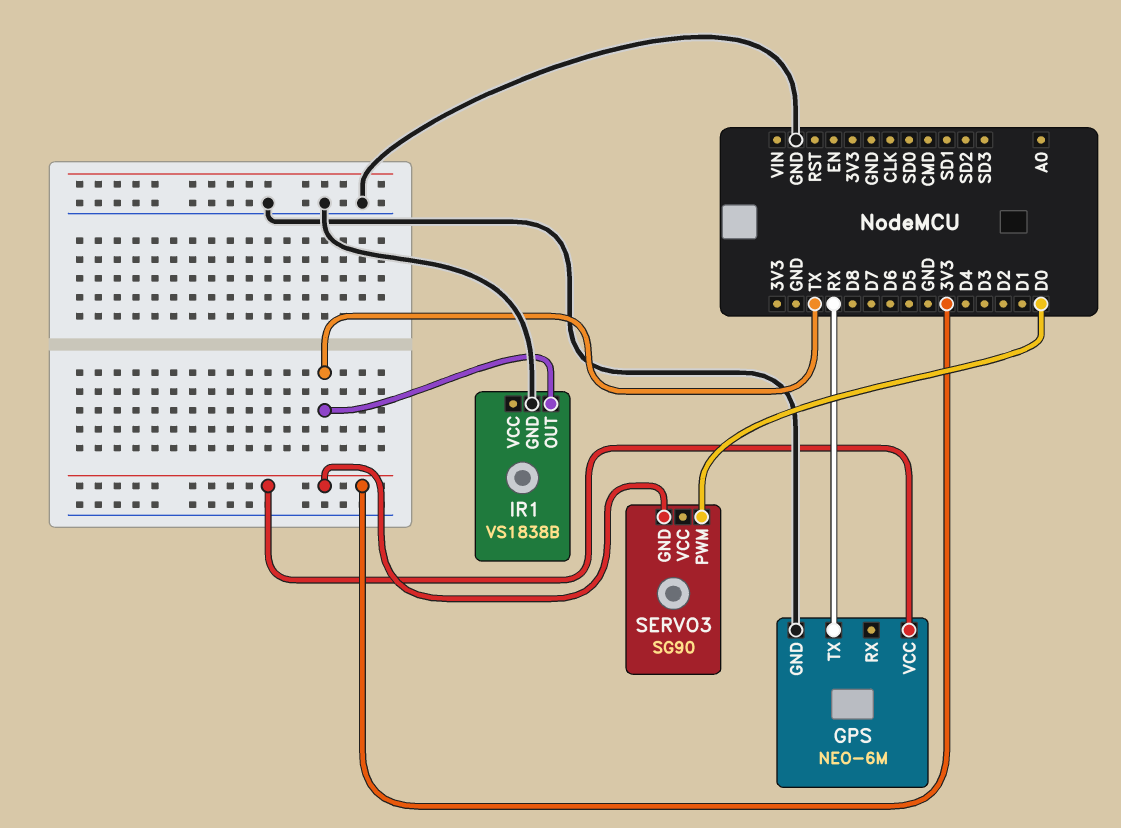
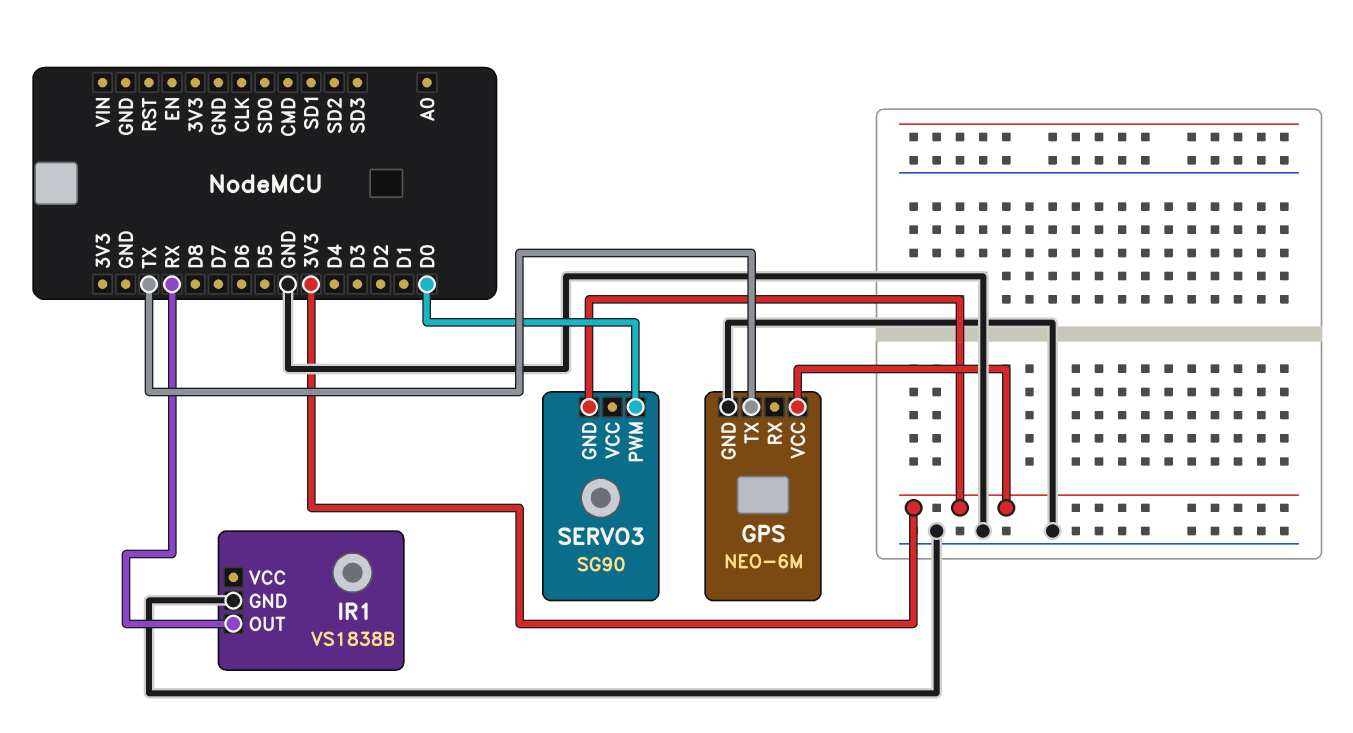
GPS pin TX: RX -> TX
IR1 pin OUT: TX -> RX

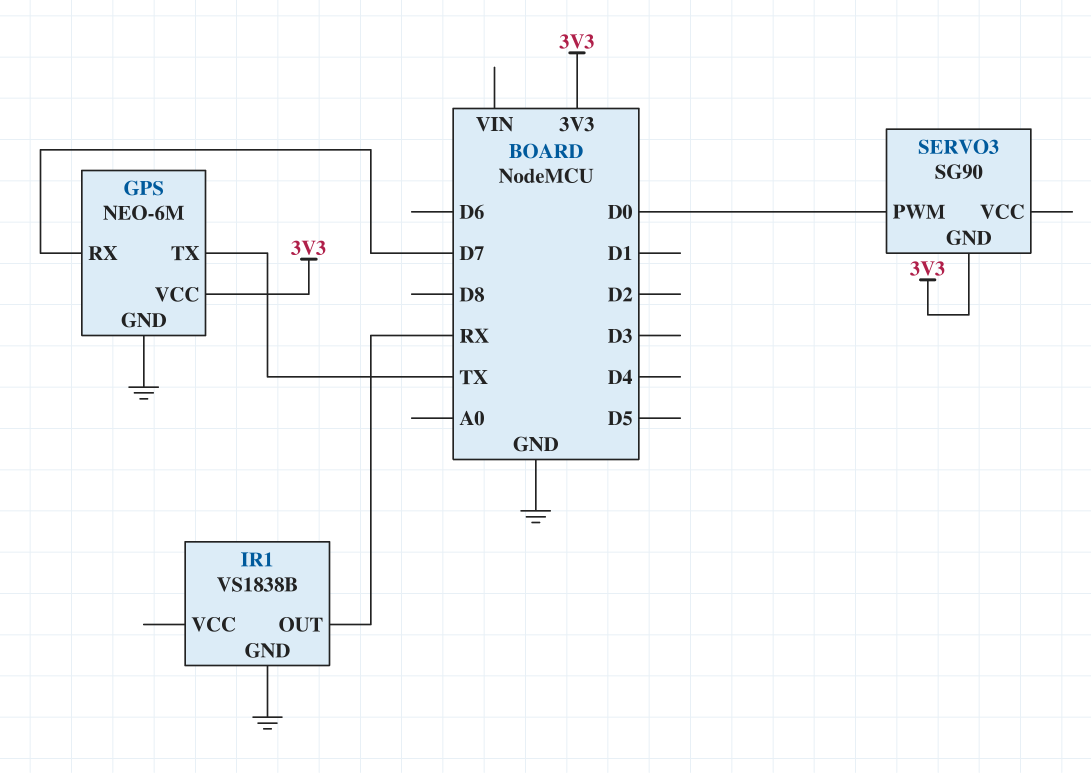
GPS pin RX: none -> D7

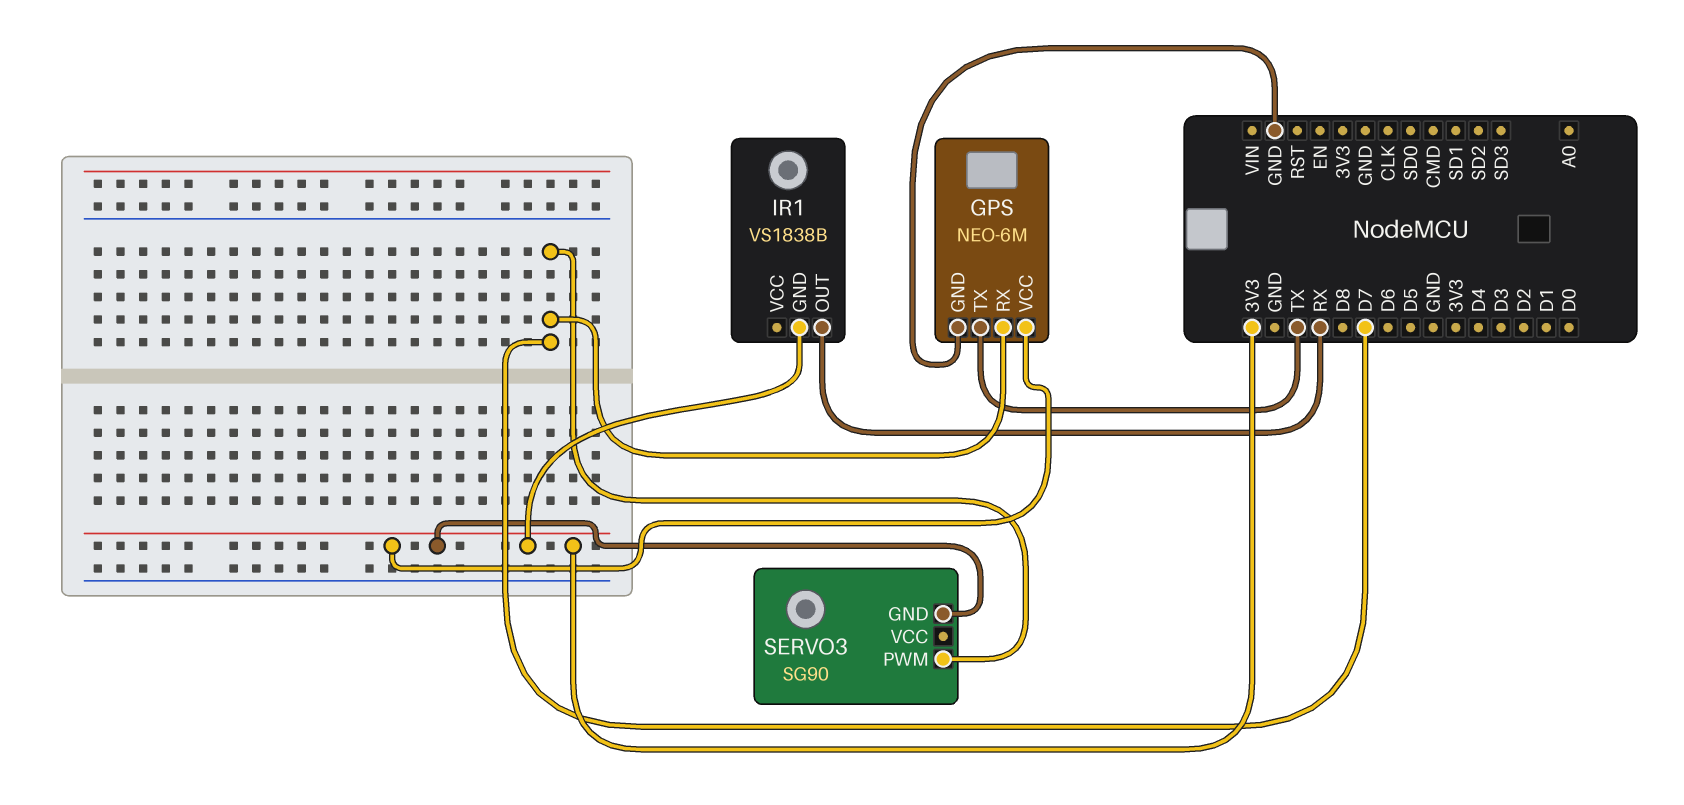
IR1 pin GND: GND -> 3V3
SERVO3 pin PWM: D0 -> D7

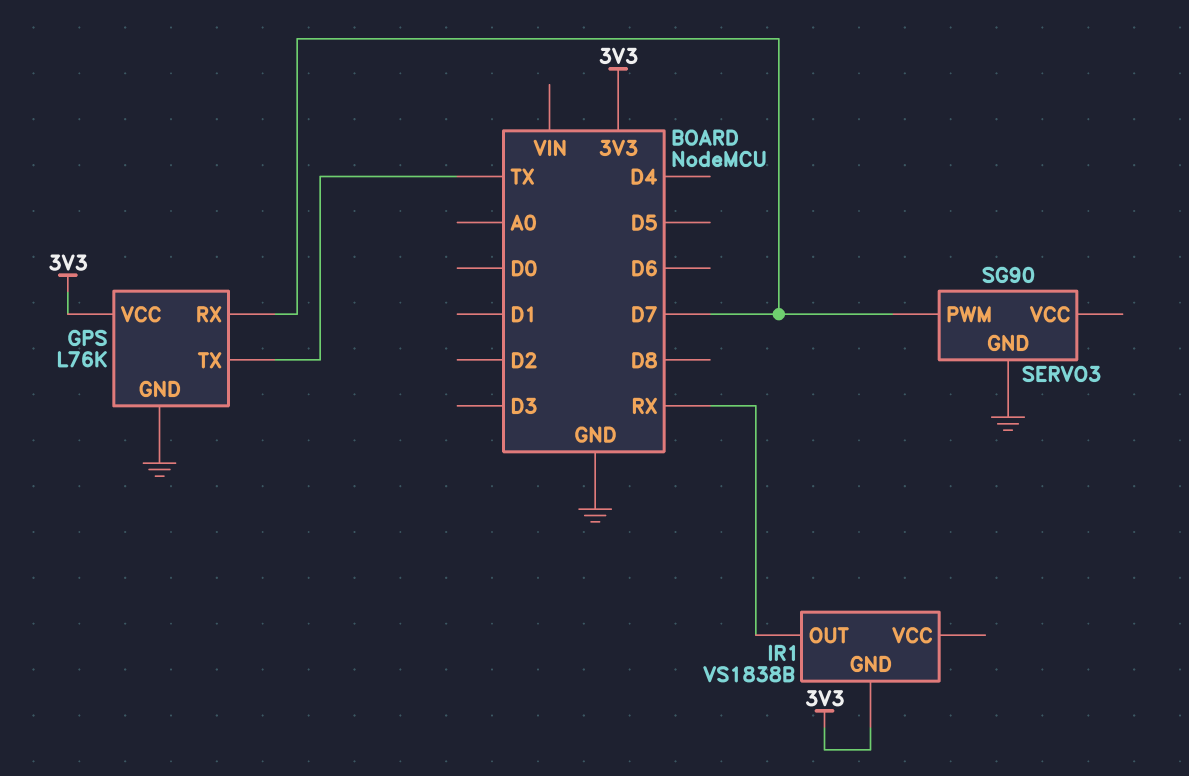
GPS: NEO-6M -> L76K
SERVO3 pin GND: 3V3 -> GND

